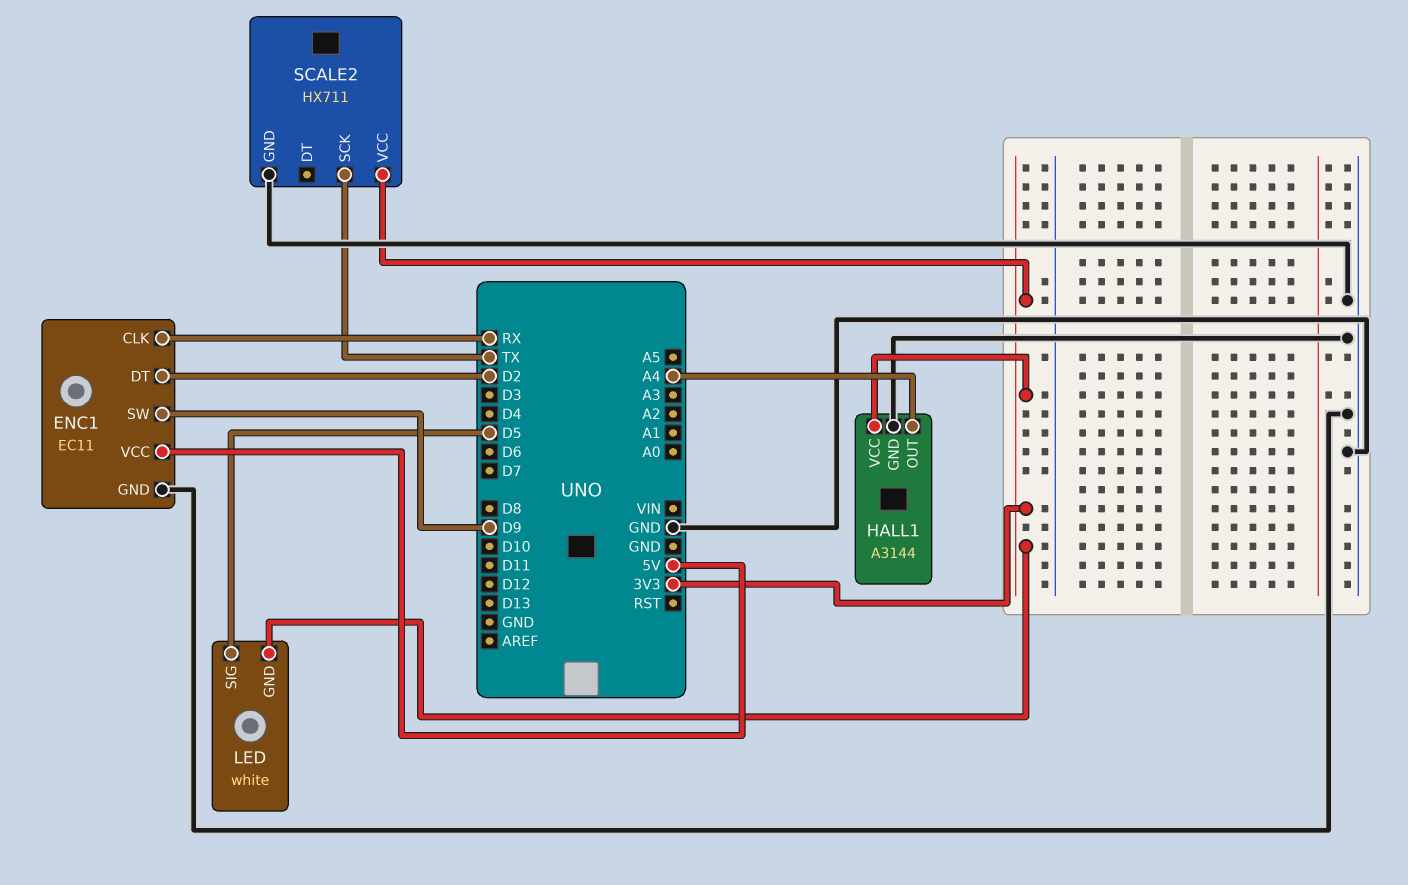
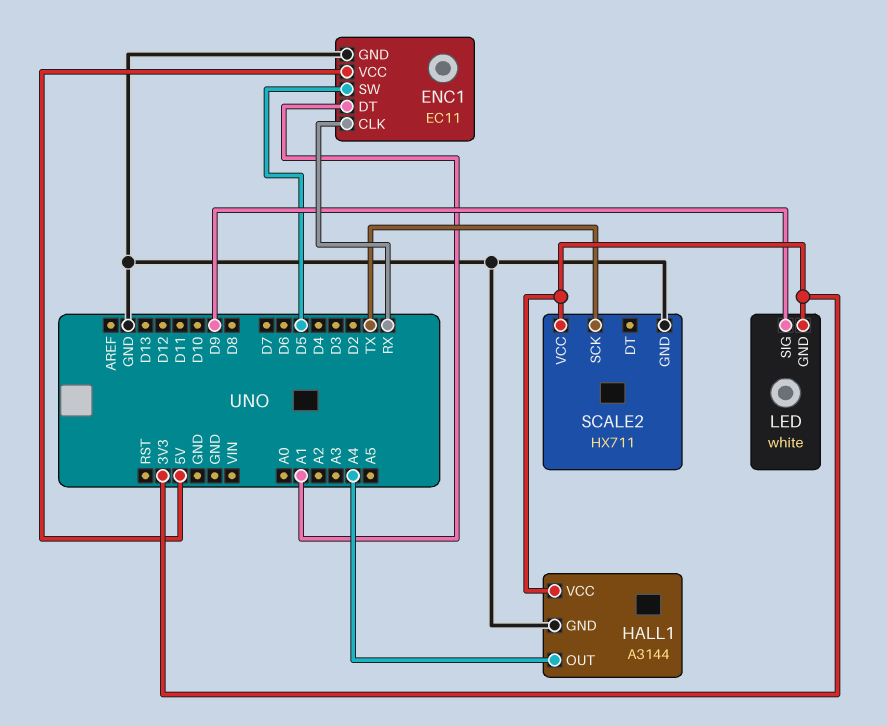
ENC1 pin DT: D2 -> A1
ENC1 pin SW: D9 -> D5
LED pin SIG: D5 -> D9

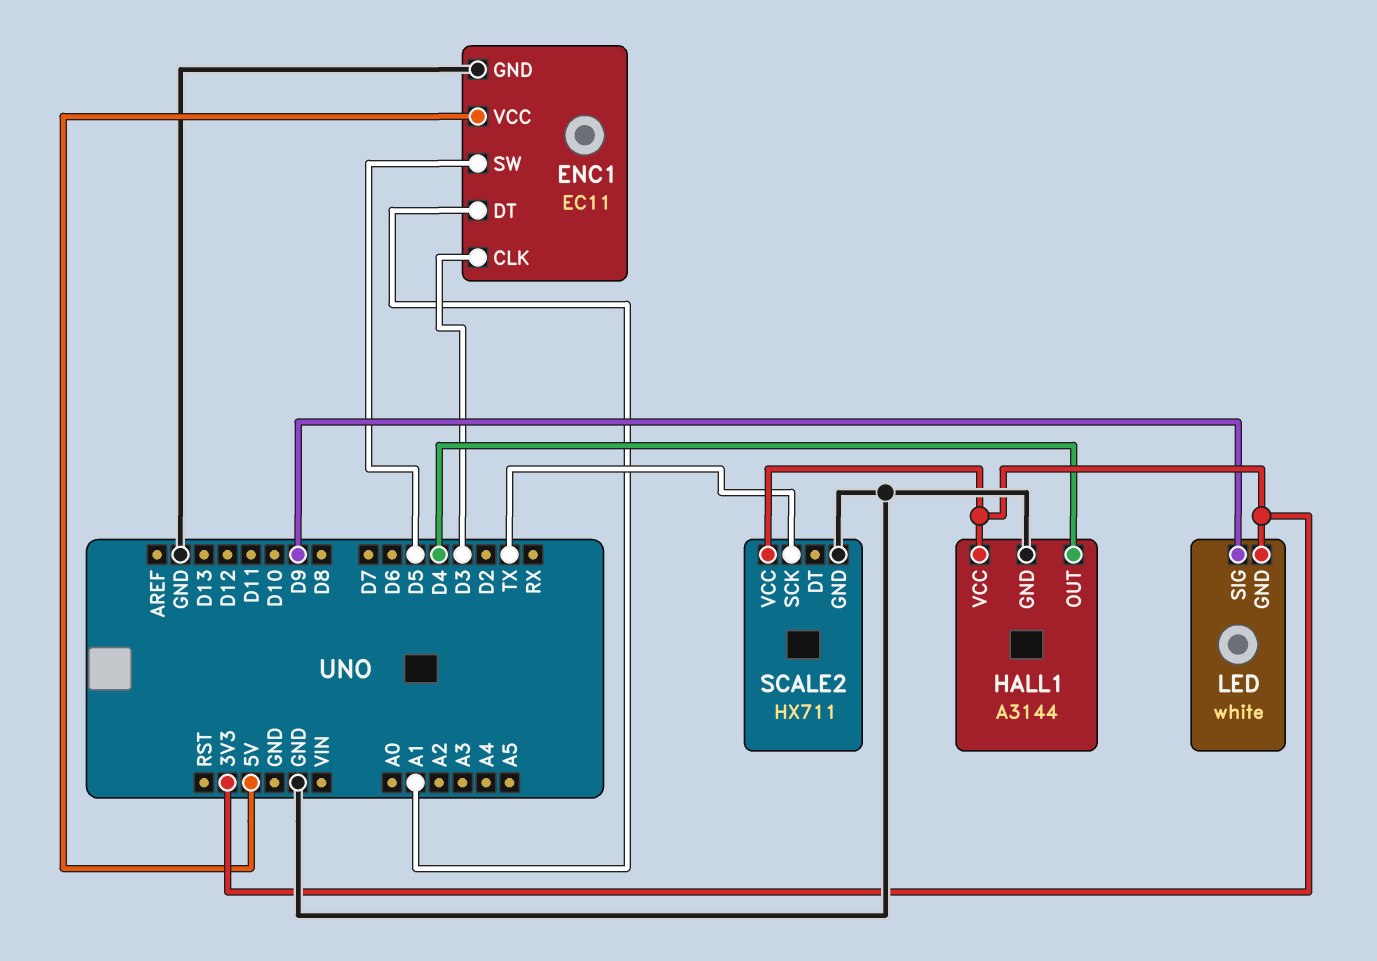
ENC1 pin CLK: RX -> D3
HALL1 pin OUT: A4 -> D4

